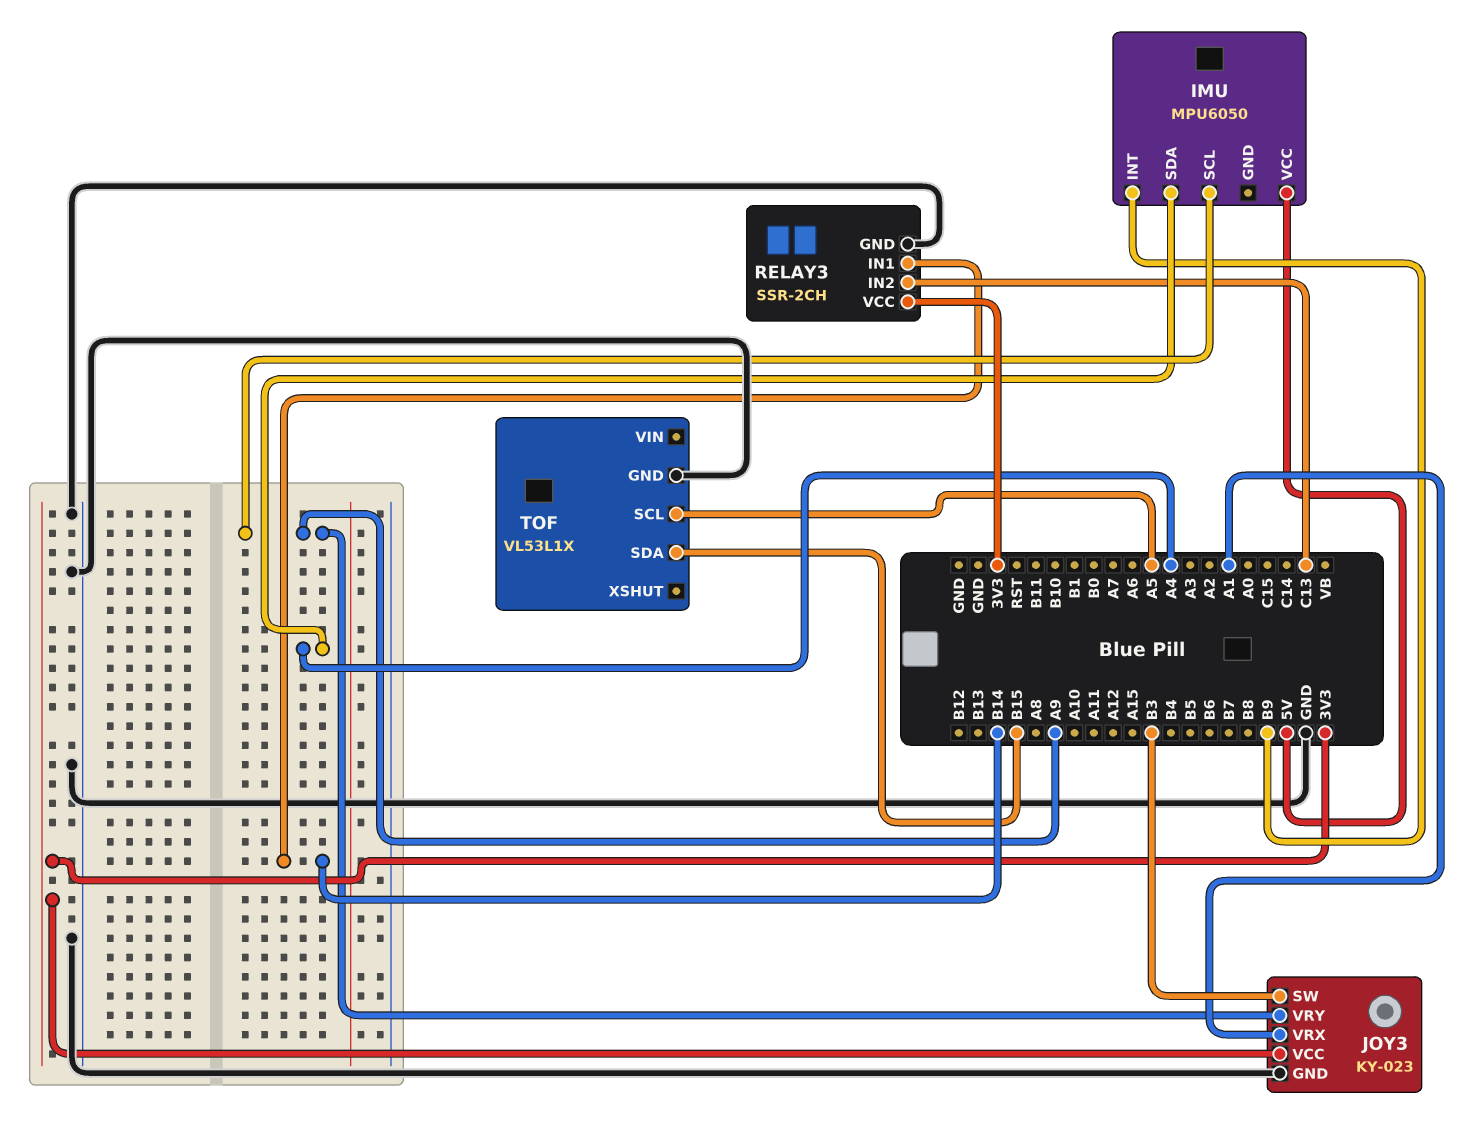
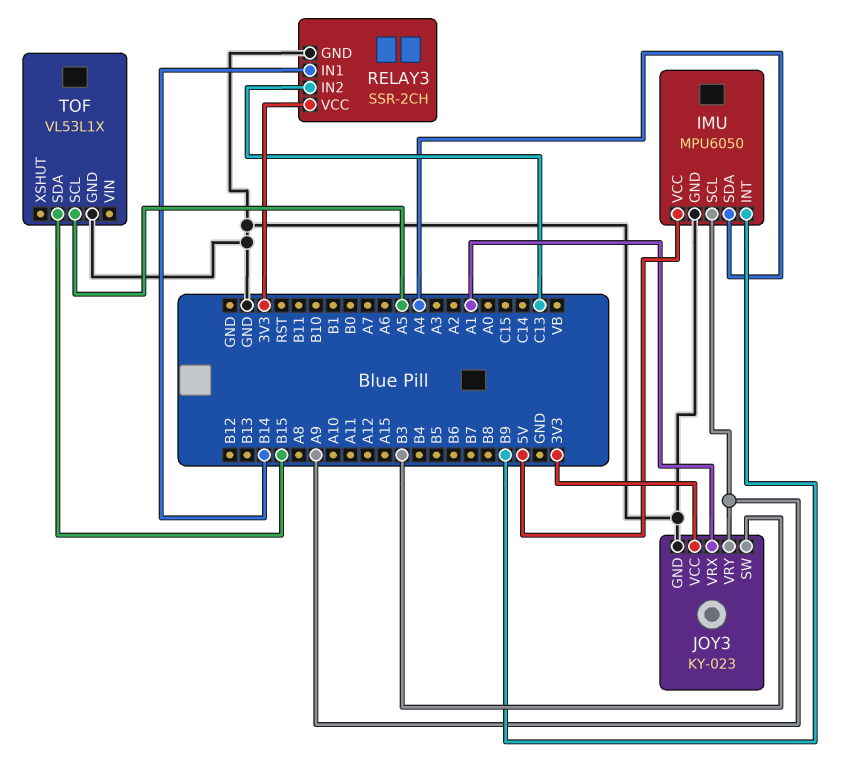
IMU pin GND: none -> GND

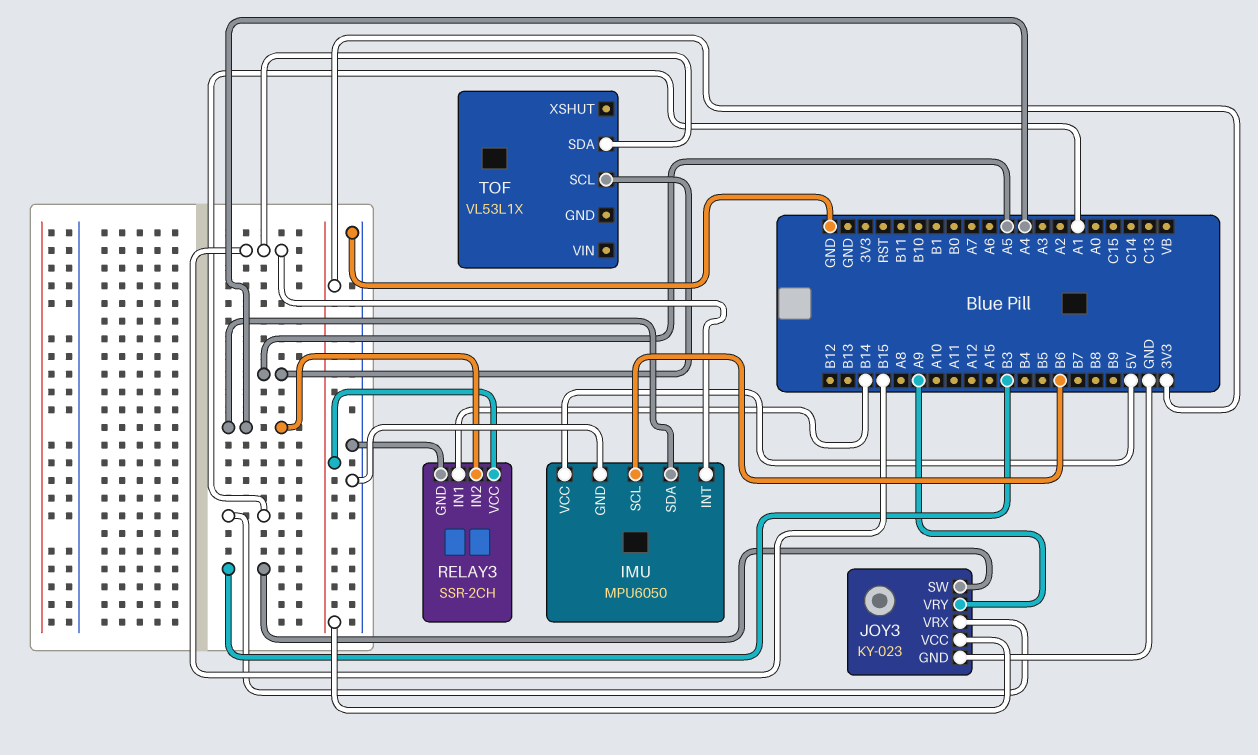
IMU pin INT: B9 -> B15
IMU pin SCL: A9 -> B6
RELAY3 pin IN2: C13 -> A4
TOF pin GND: GND -> none

